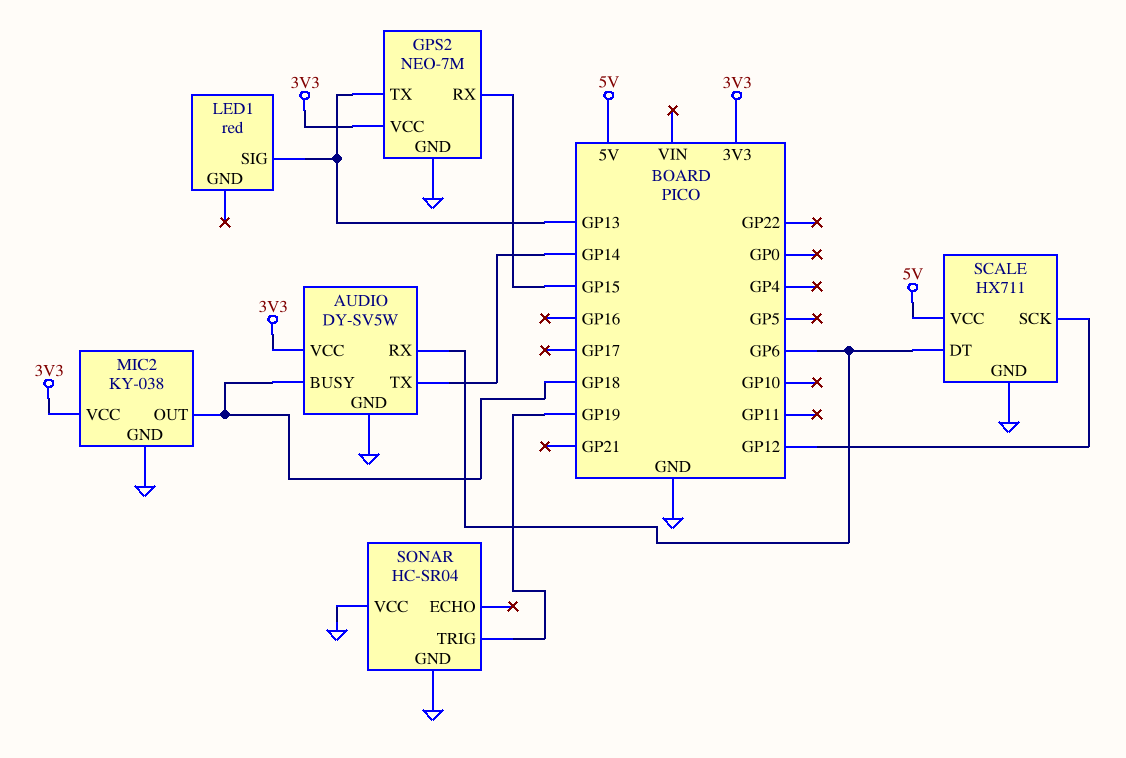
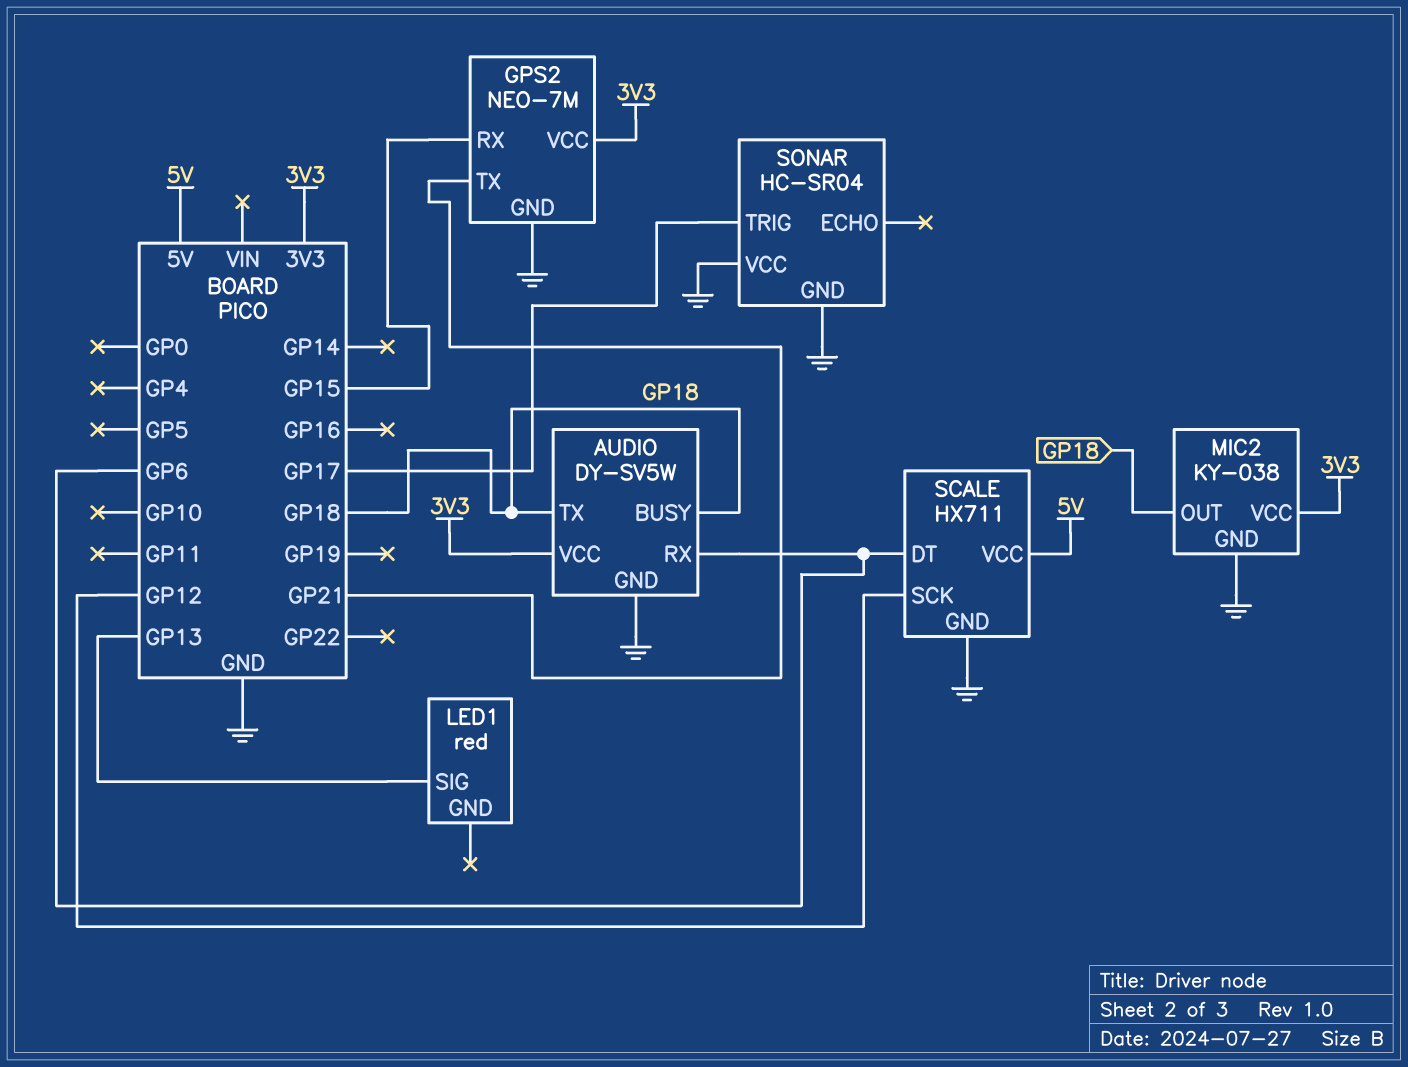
AUDIO pin TX: GP14 -> GP18
GPS2 pin TX: GP13 -> GP21
SONAR pin TRIG: GP19 -> GP17

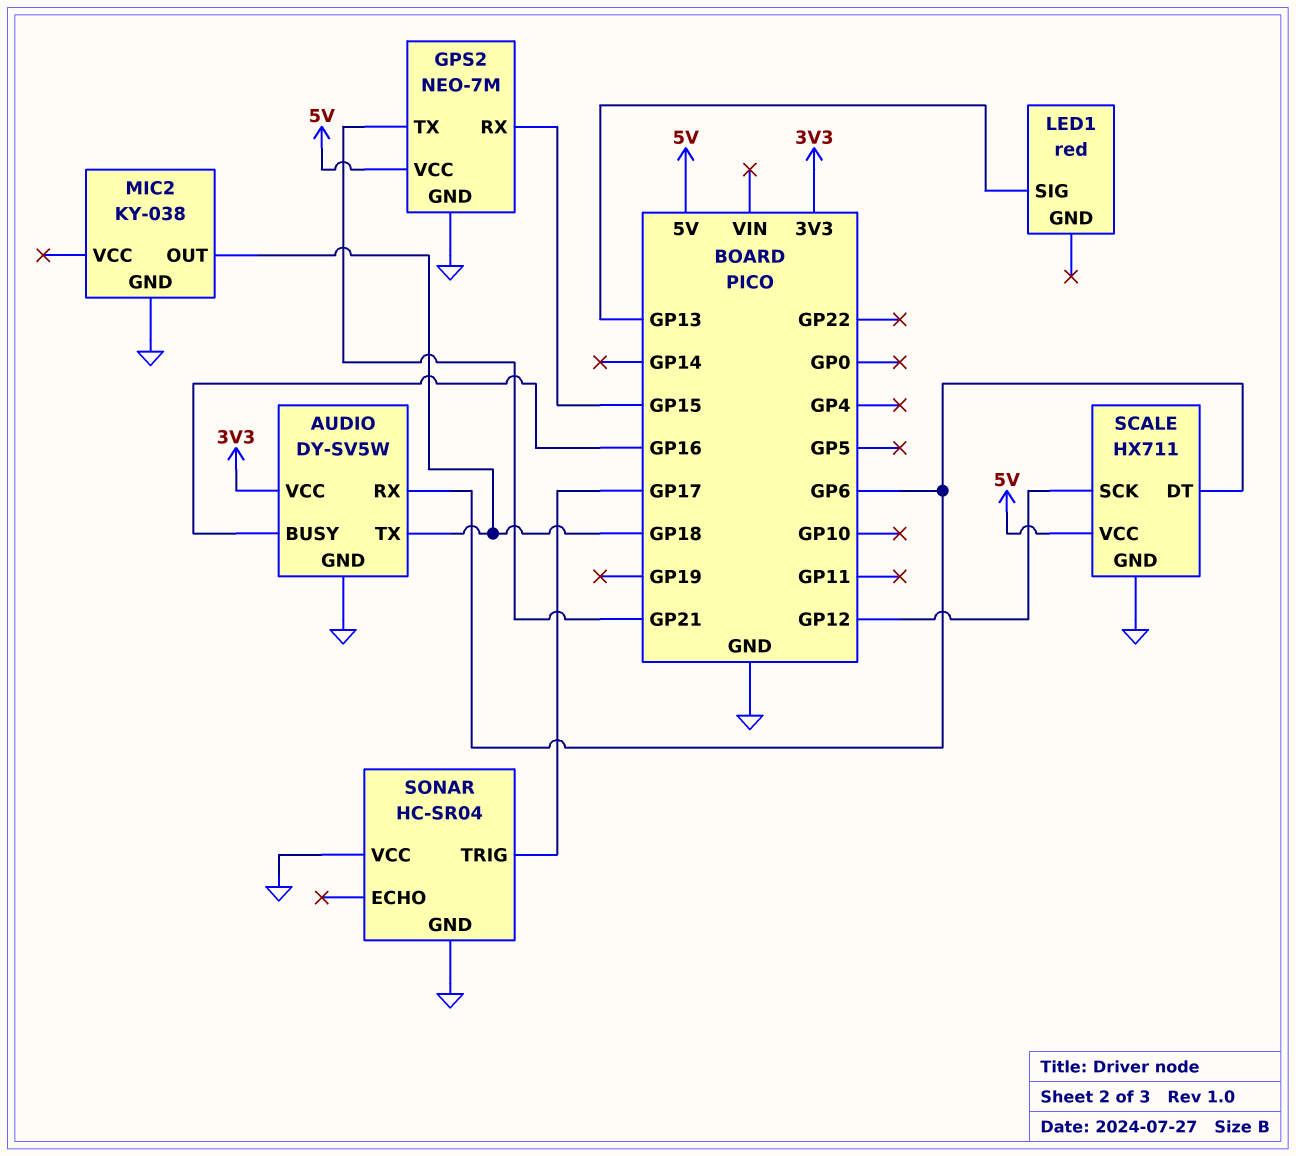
AUDIO pin BUSY: GP18 -> GP16
GPS2 pin VCC: 3V3 -> 5V
MIC2 pin VCC: 3V3 -> none

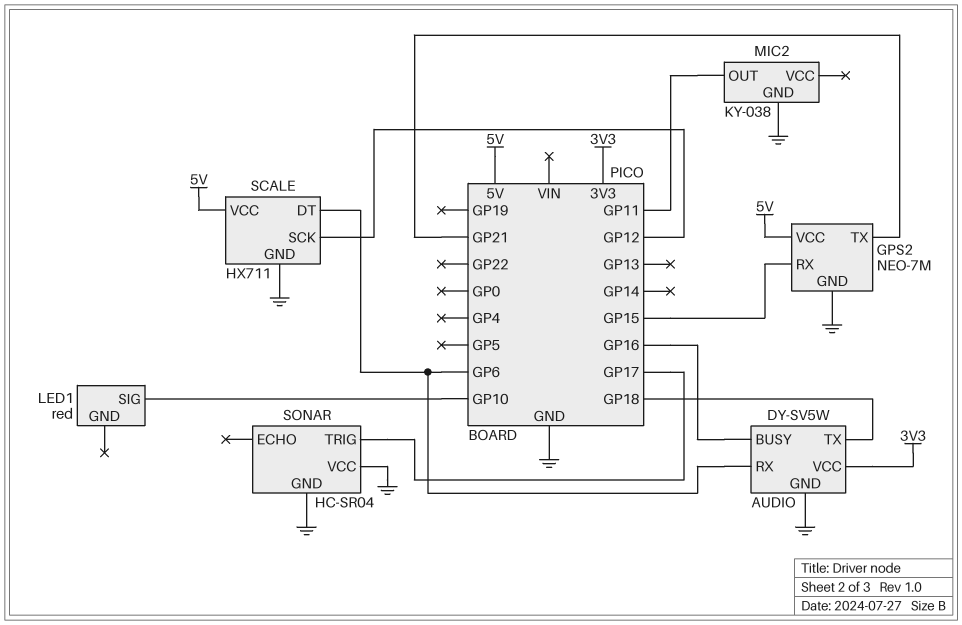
LED1 pin SIG: GP13 -> GP10
MIC2 pin OUT: GP18 -> GP11

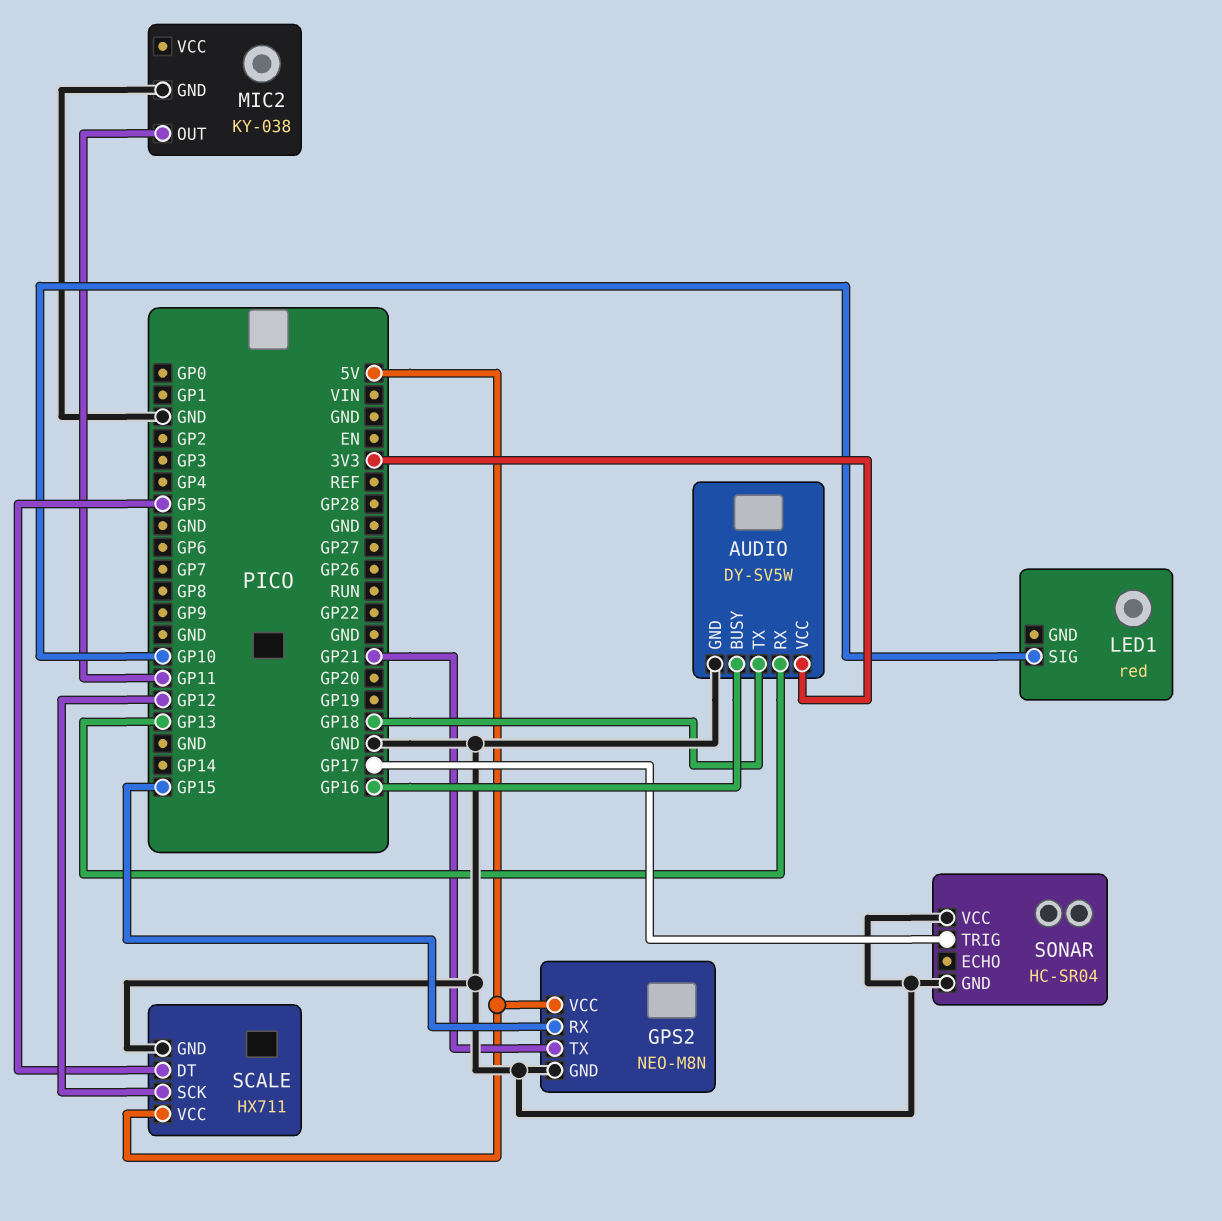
AUDIO pin RX: GP6 -> GP13
GPS2: NEO-7M -> NEO-M8N
SCALE pin DT: GP6 -> GP5

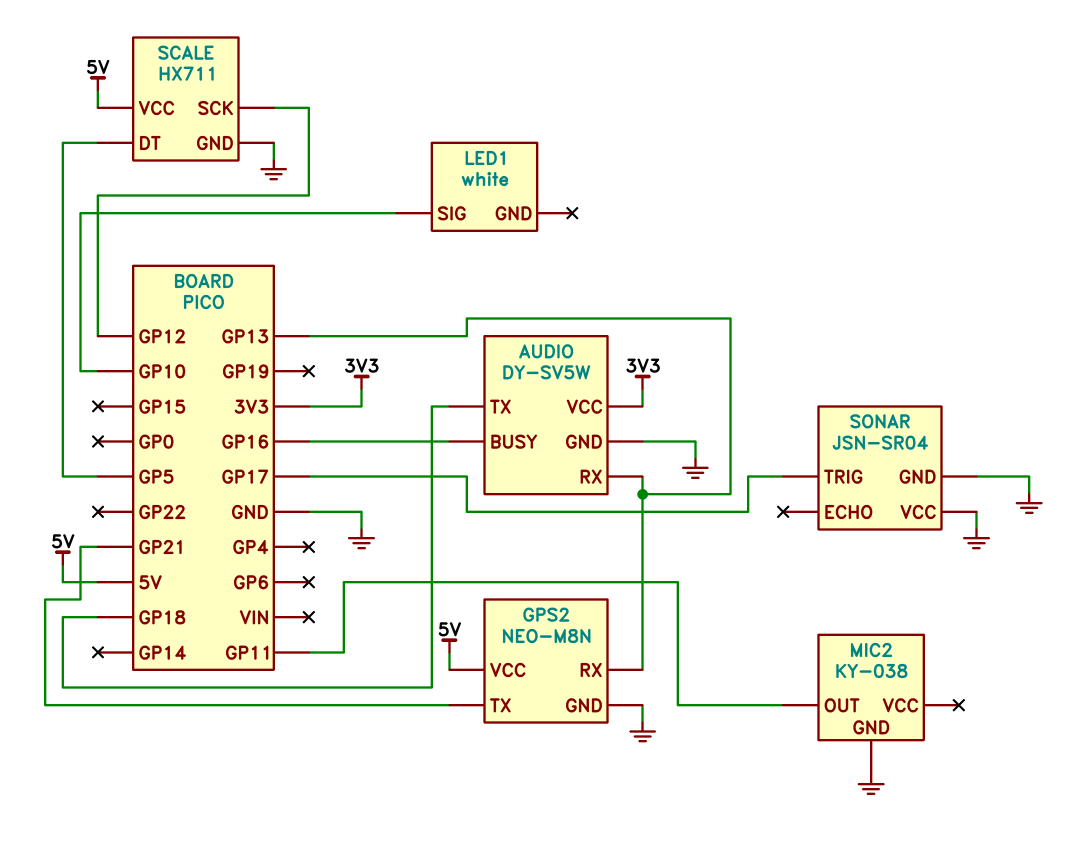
GPS2 pin RX: GP15 -> GP13
LED1: red -> white
SONAR: HC-SR04 -> JSN-SR04

